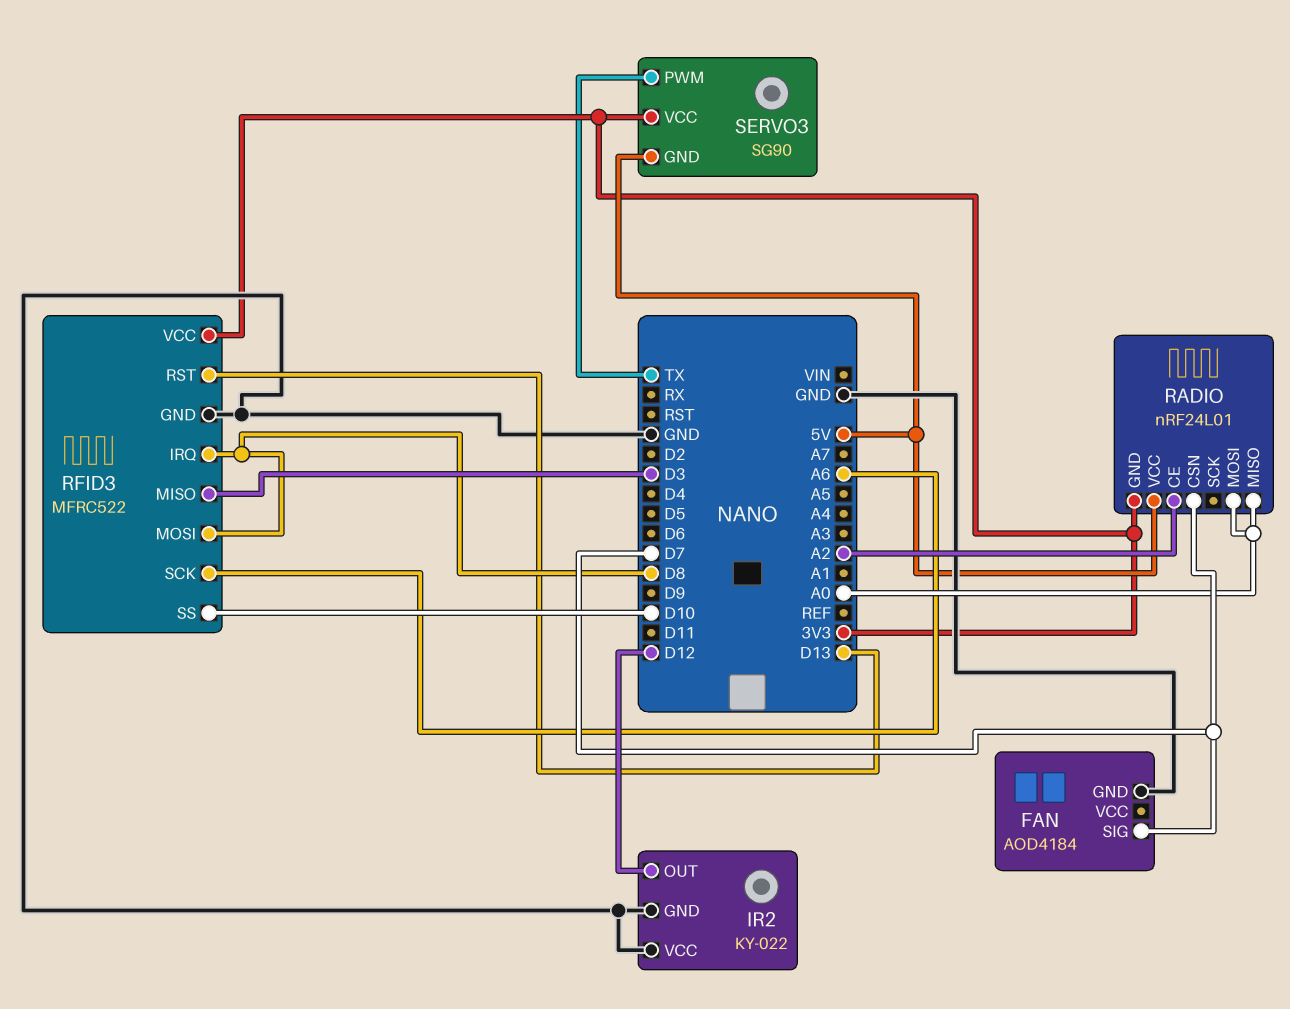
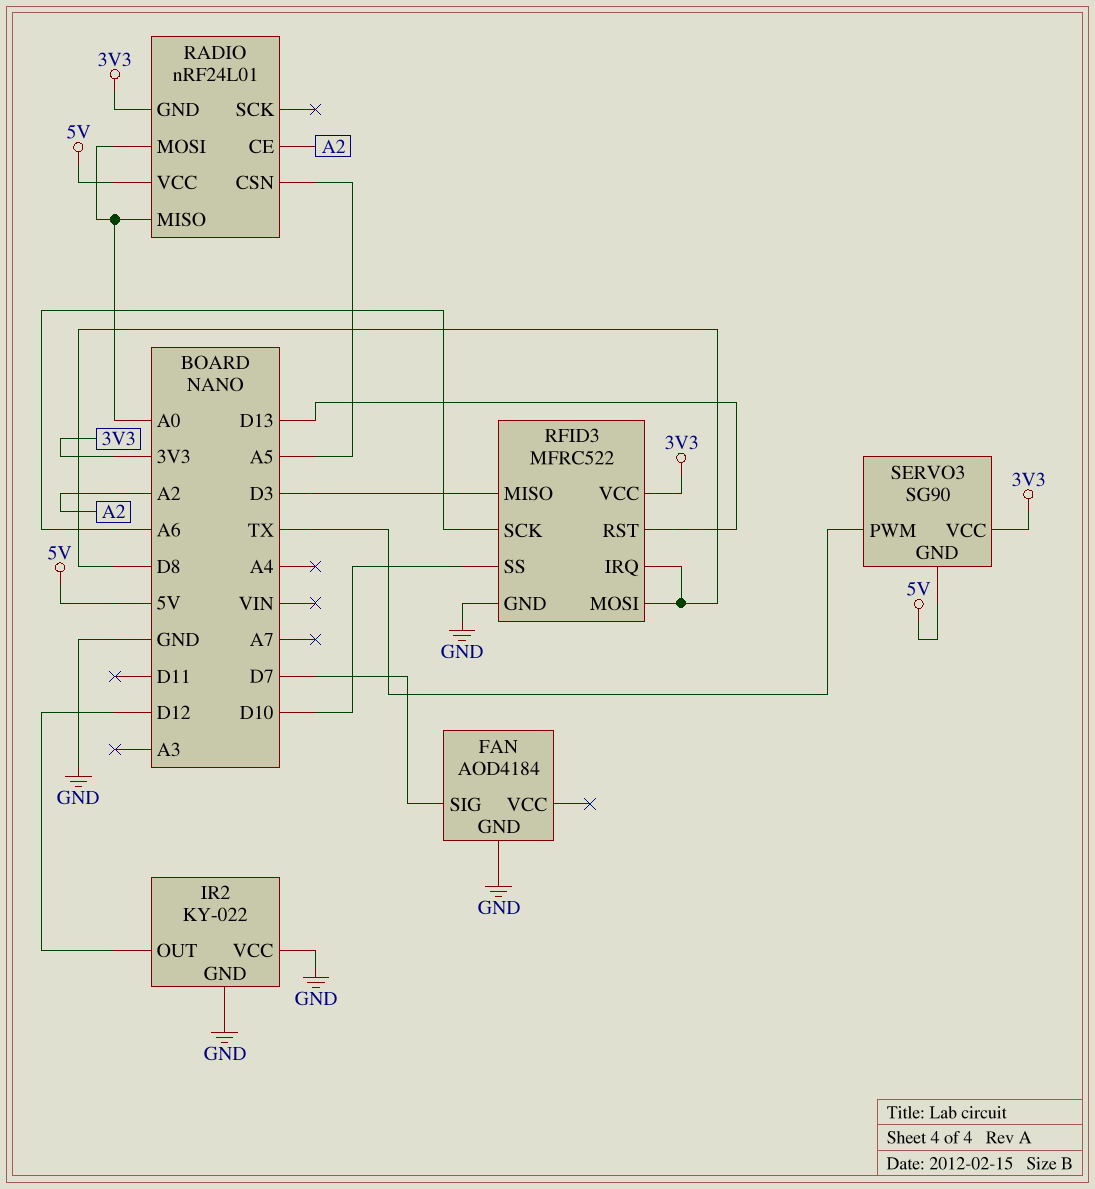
RADIO pin CSN: D7 -> A5

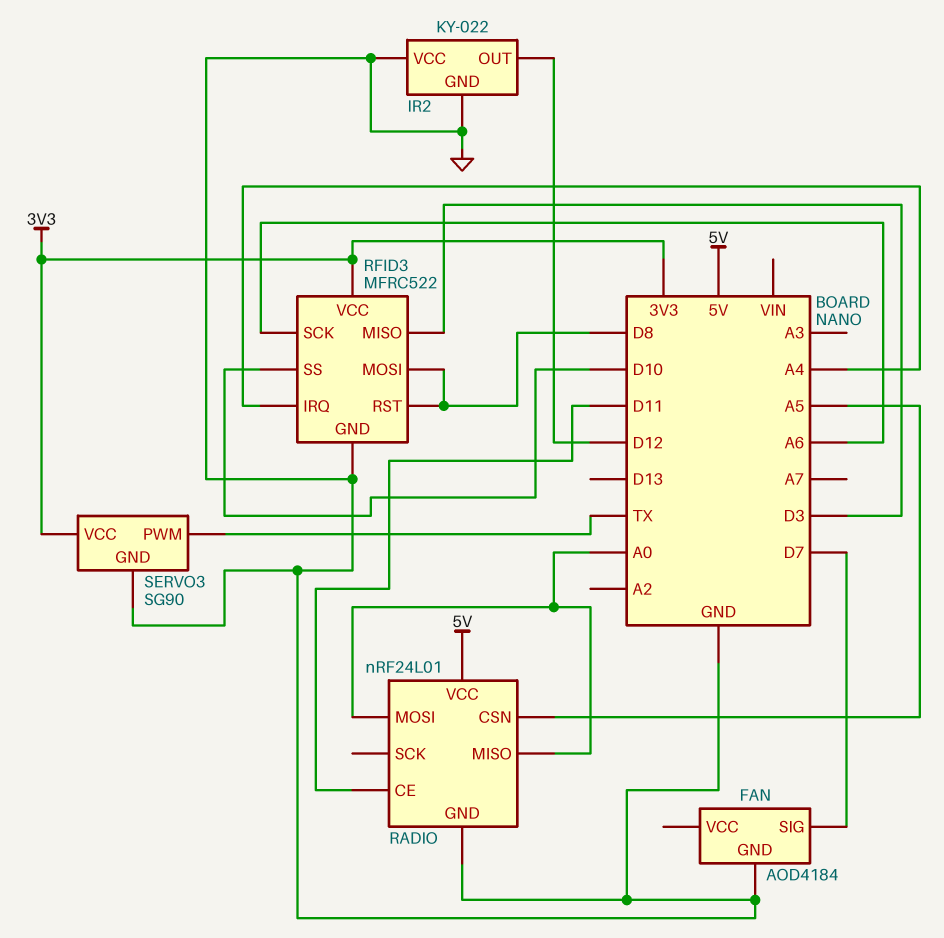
RADIO pin CE: A2 -> D11
RADIO pin GND: 3V3 -> GND
RFID3 pin IRQ: D8 -> A4
RFID3 pin RST: D13 -> D8
SERVO3 pin GND: 5V -> GND

